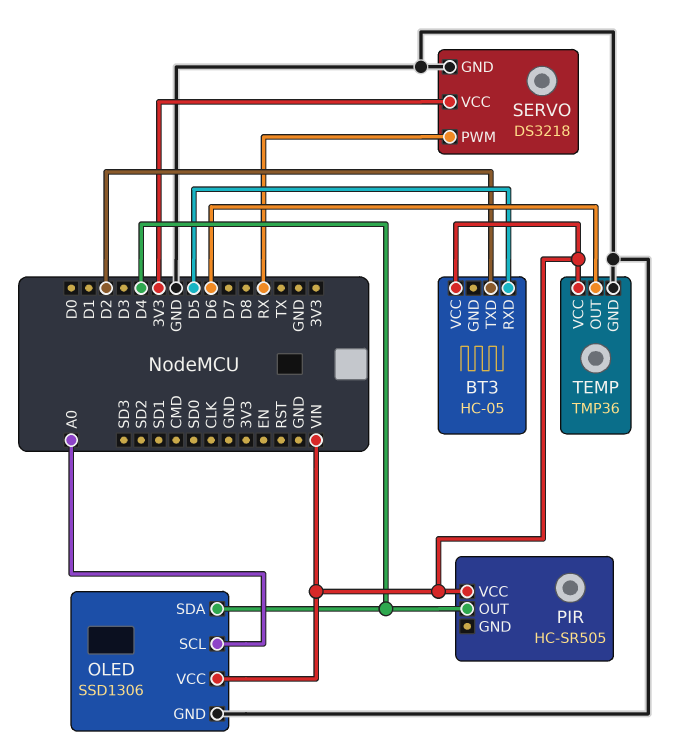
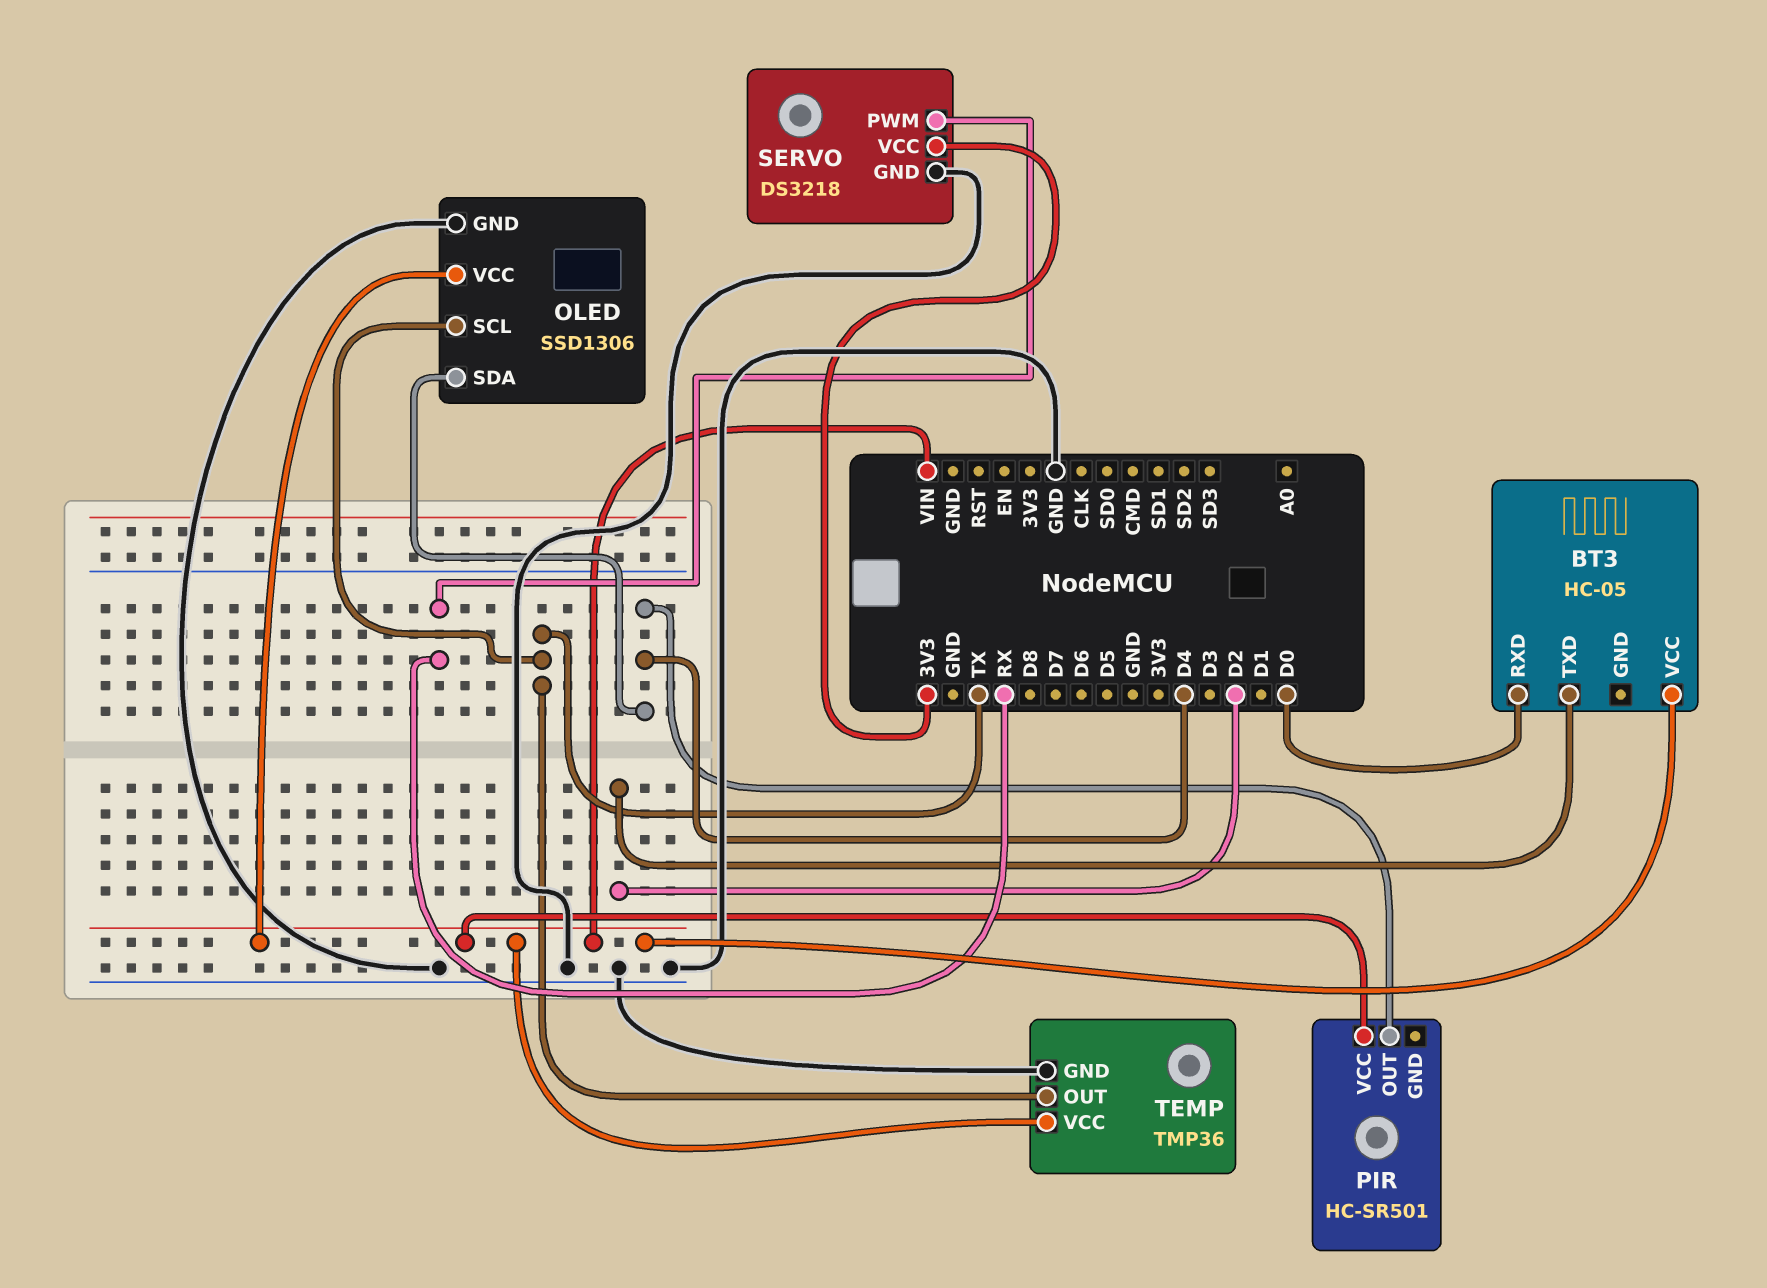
BT3 pin RXD: D5 -> D0
OLED pin SCL: A0 -> TX
PIR: HC-SR505 -> HC-SR501
TEMP pin OUT: D6 -> TX

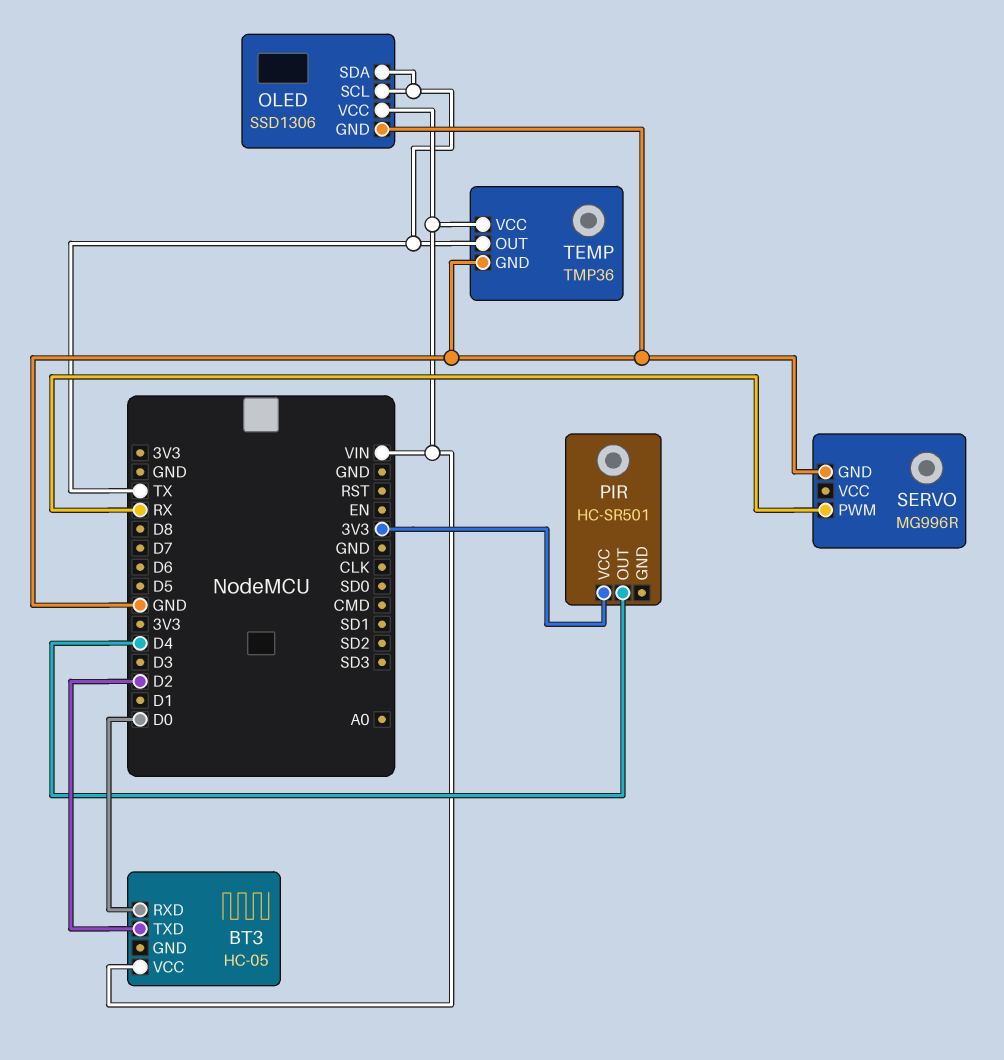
OLED pin SDA: D4 -> TX
PIR pin VCC: VIN -> 3V3
SERVO: DS3218 -> MG996R
SERVO pin VCC: 3V3 -> none

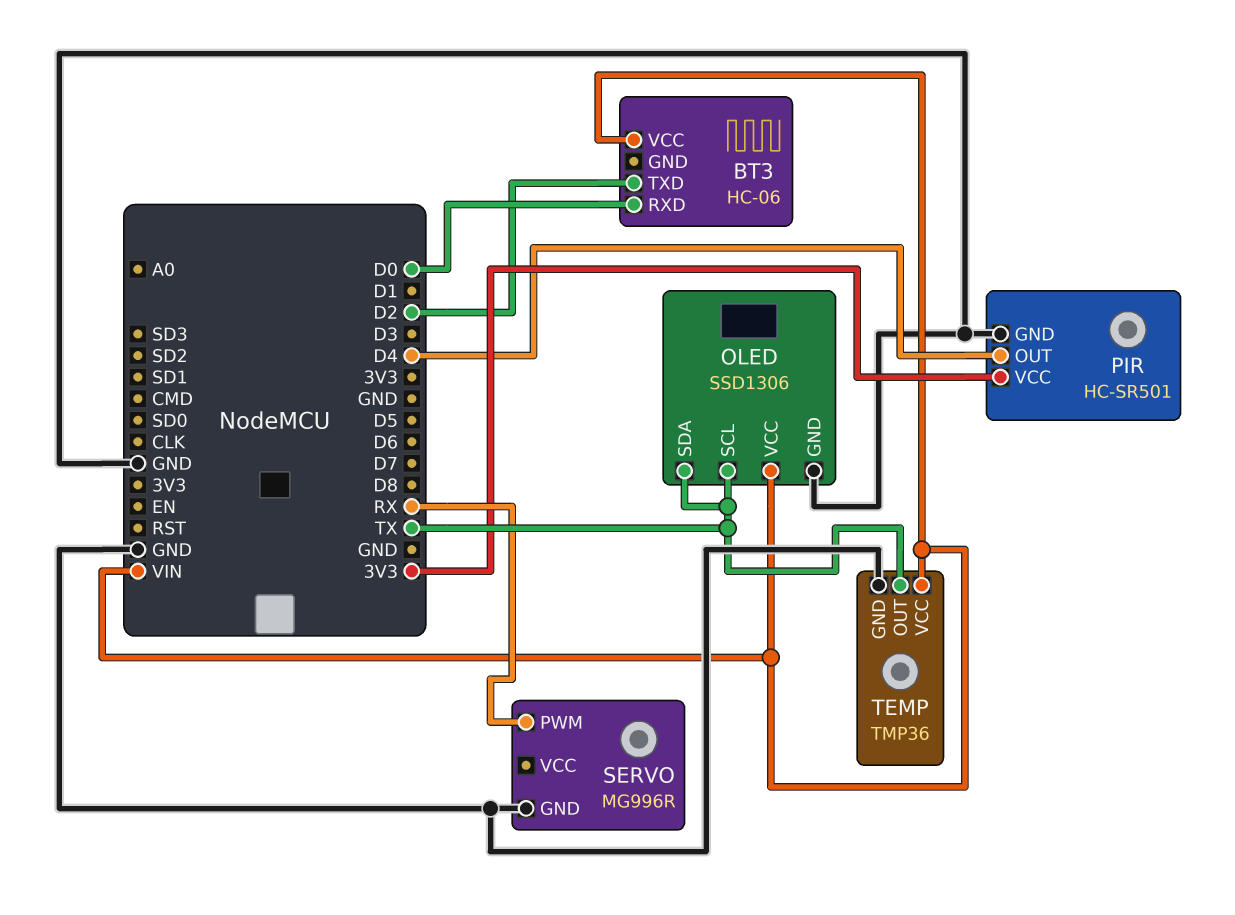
BT3: HC-05 -> HC-06
PIR pin GND: none -> GND

